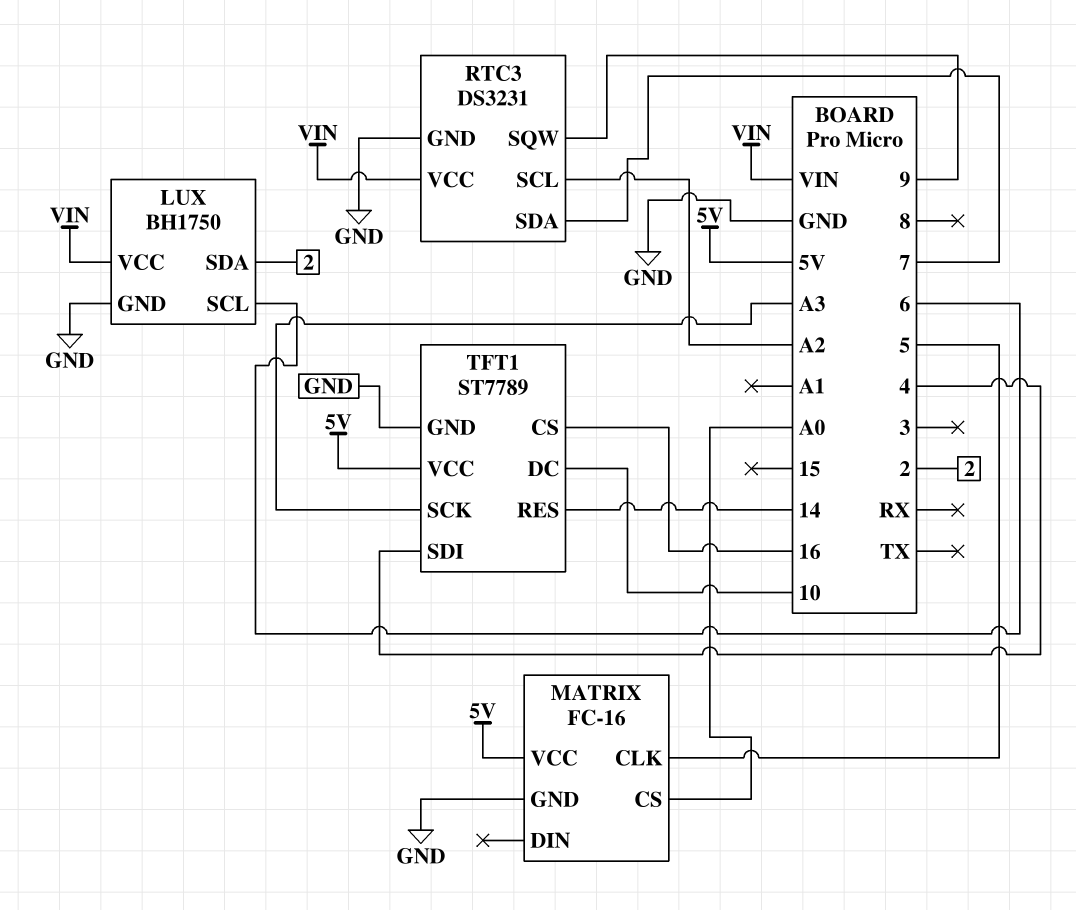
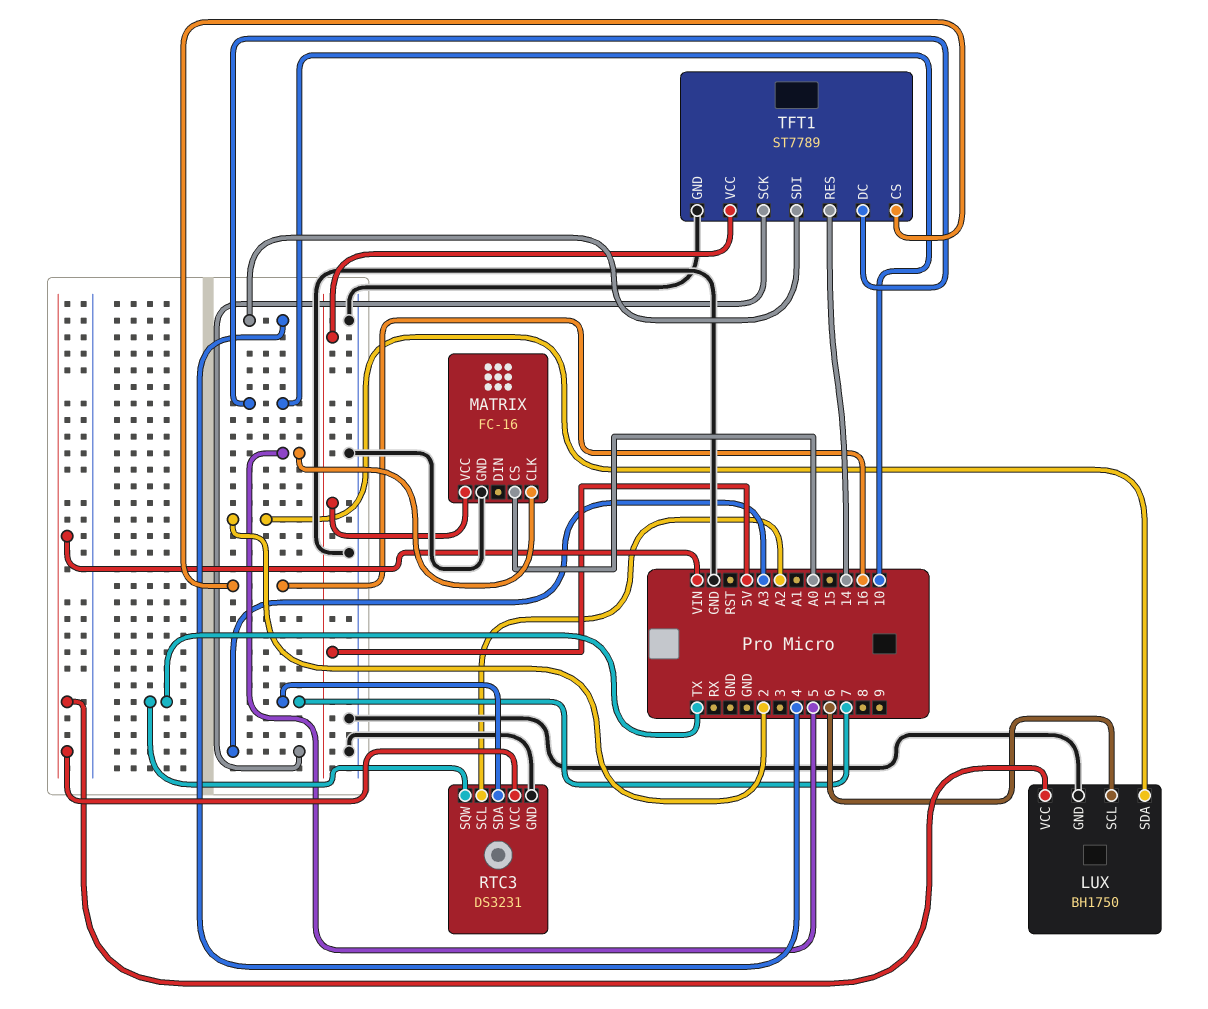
RTC3 pin SQW: 9 -> TX

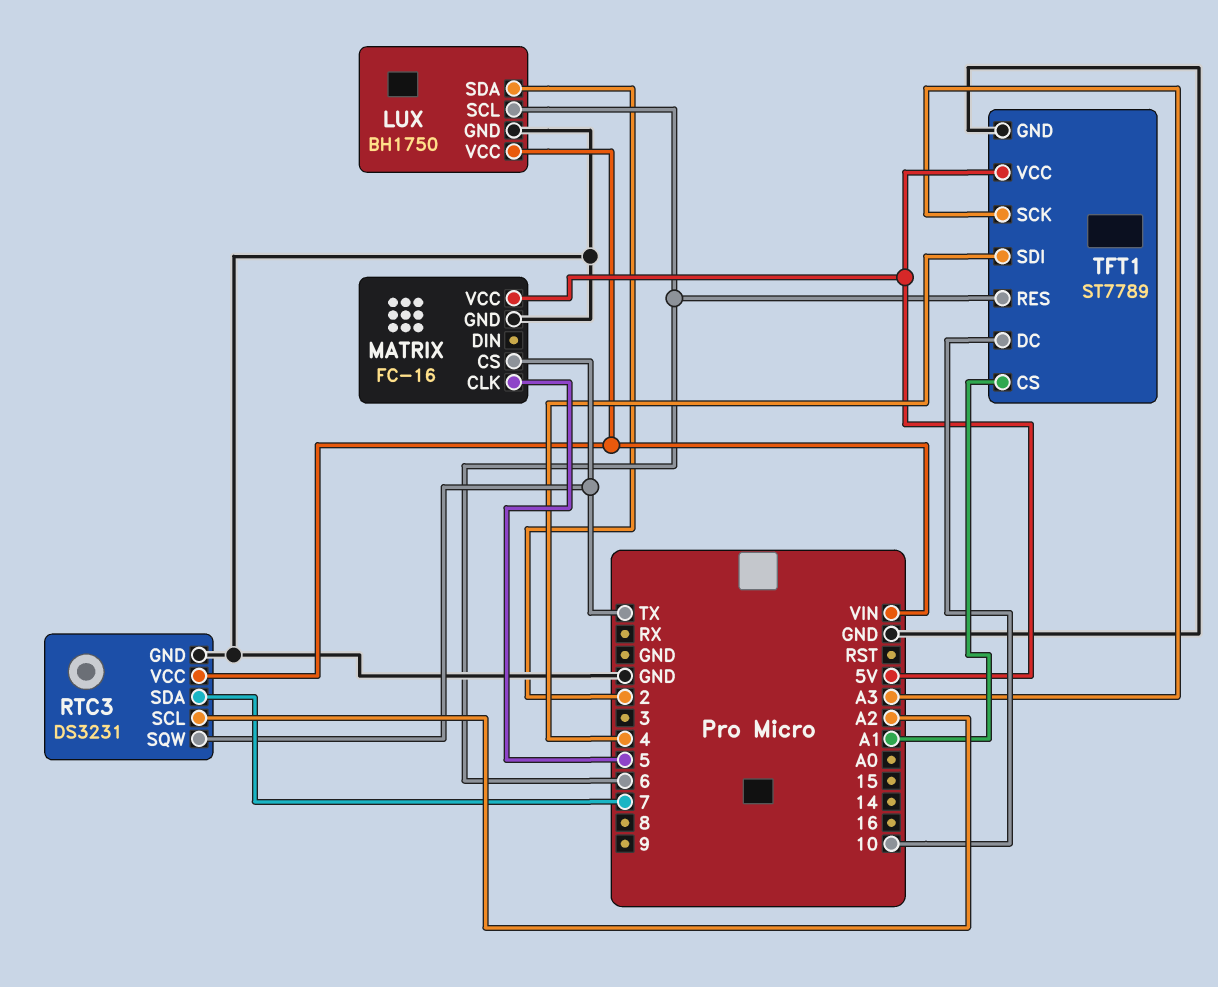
MATRIX pin CS: A0 -> TX
TFT1 pin CS: 16 -> A1
TFT1 pin RES: 14 -> 6

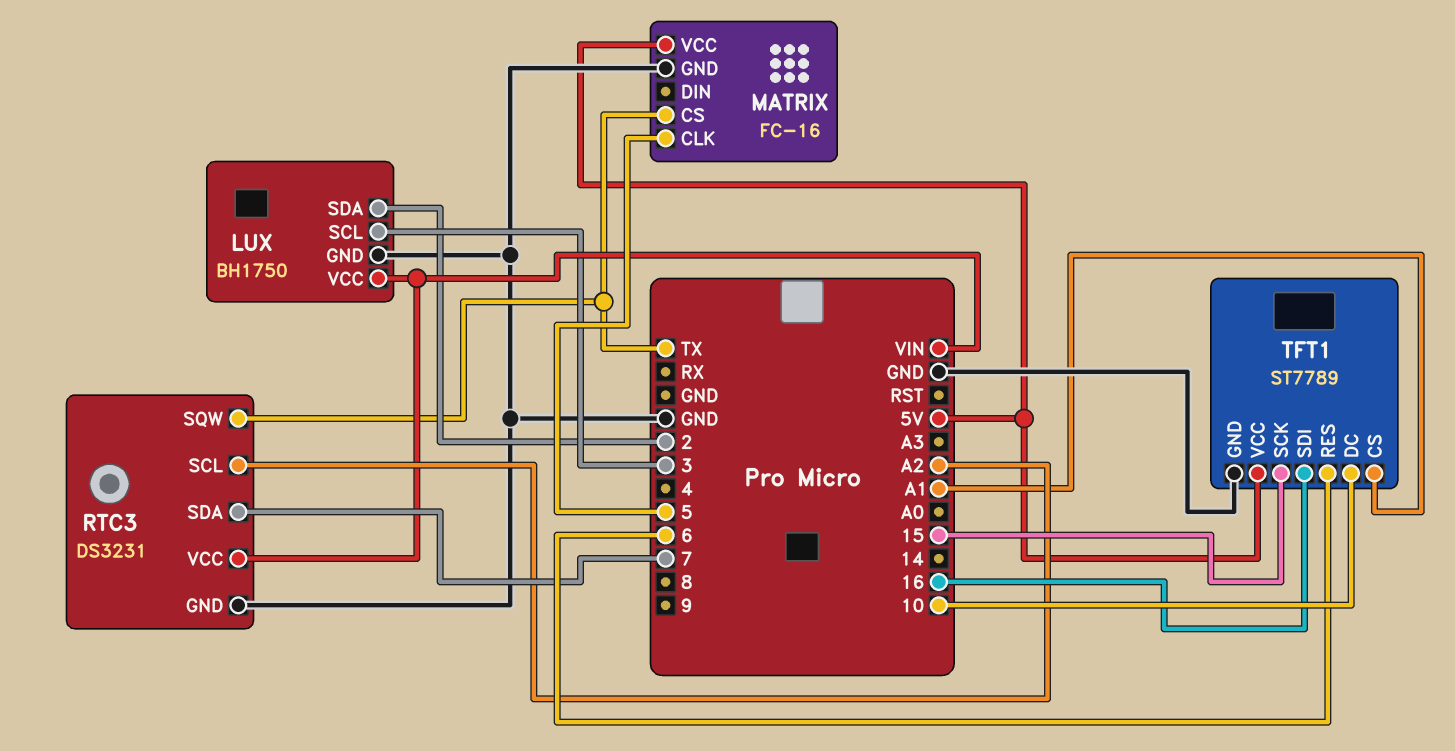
LUX pin SCL: 6 -> 3
TFT1 pin SCK: A3 -> 15
TFT1 pin SDI: 4 -> 16

